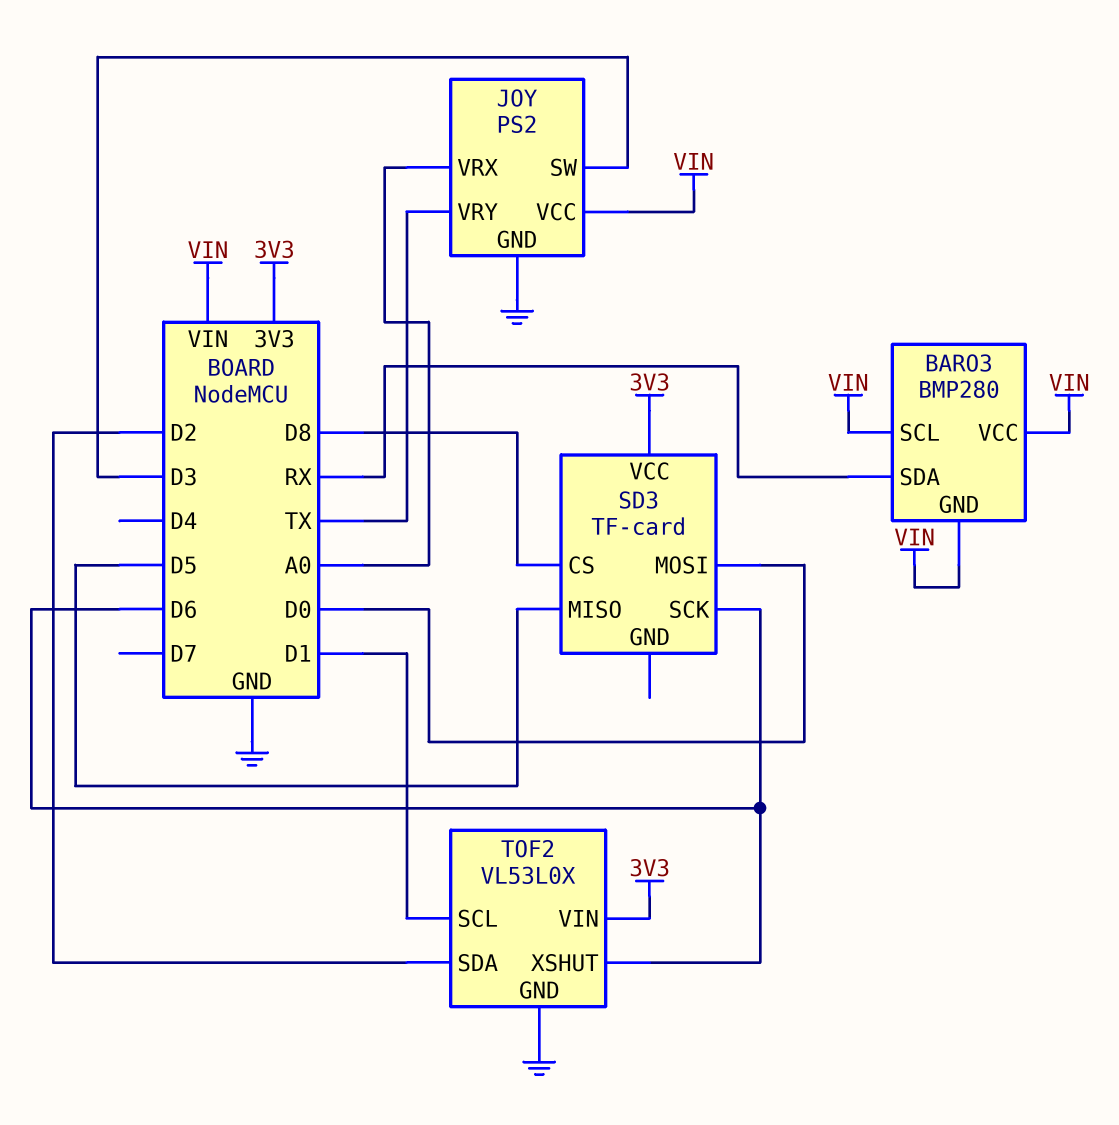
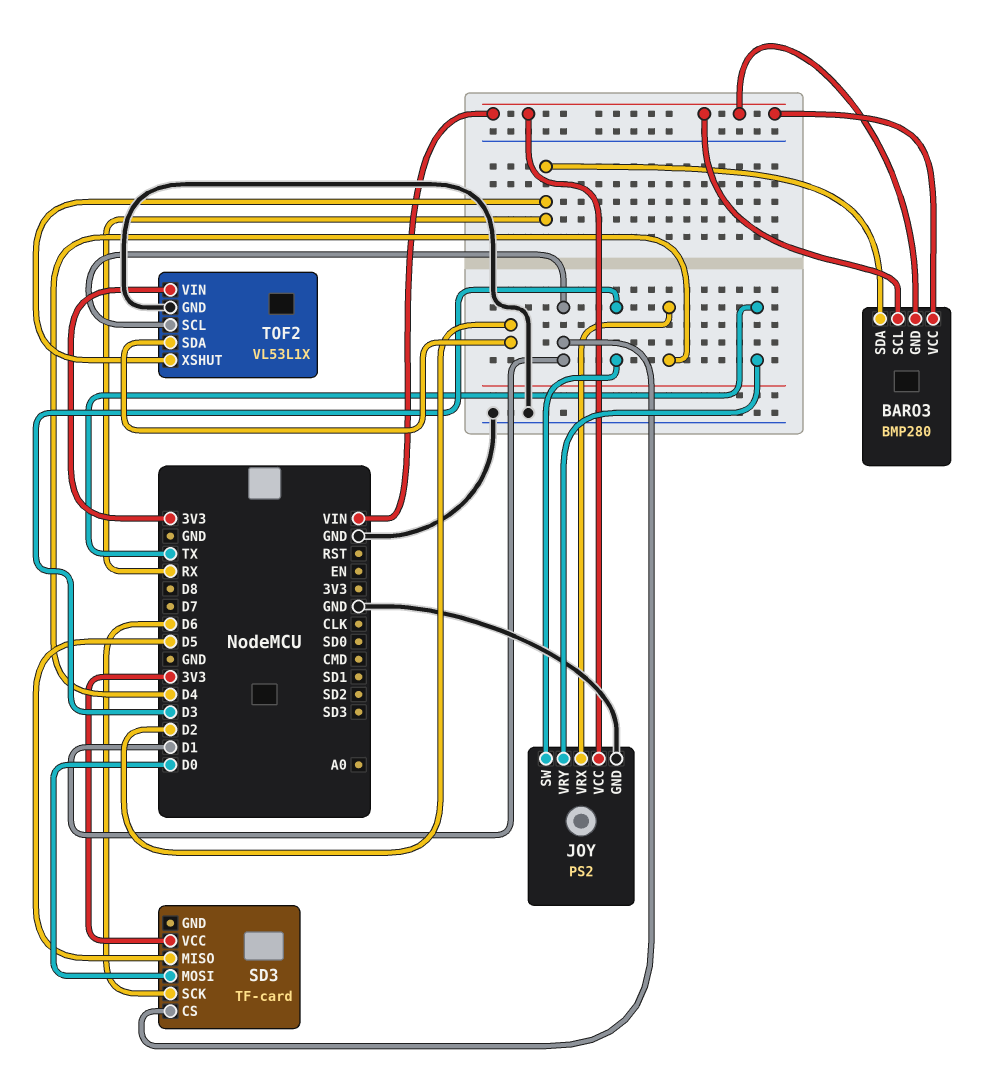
JOY pin VRX: A0 -> D4
SD3 pin CS: D8 -> D1
TOF2: VL53L0X -> VL53L1X
TOF2 pin XSHUT: D6 -> RX

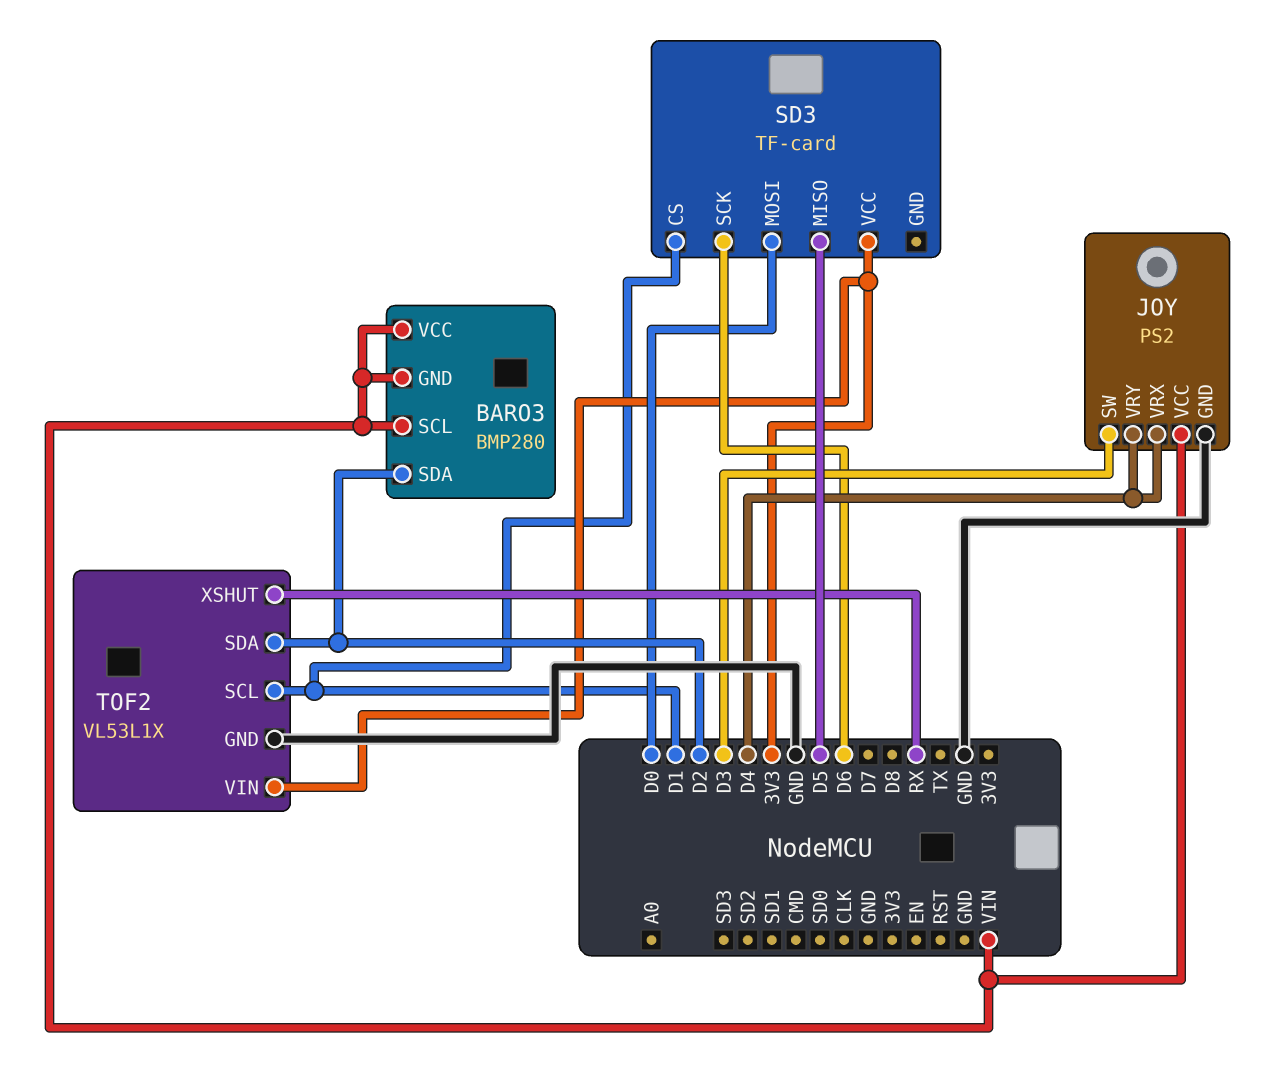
BARO3 pin SDA: RX -> D2
JOY pin VRY: TX -> D4

